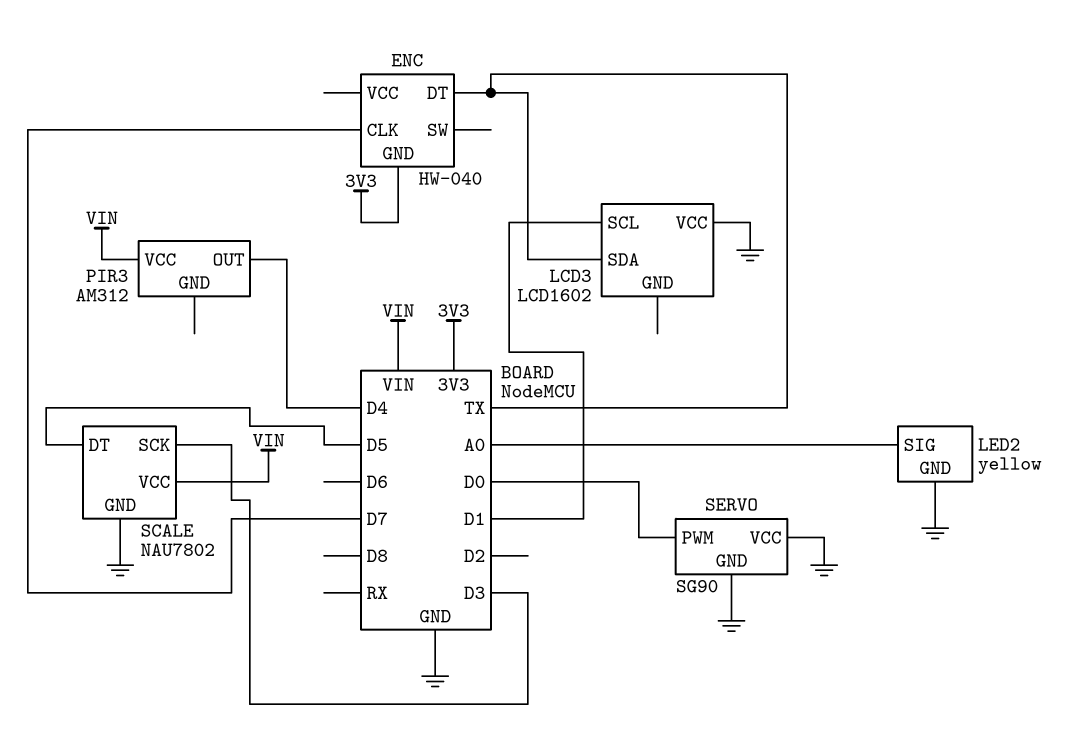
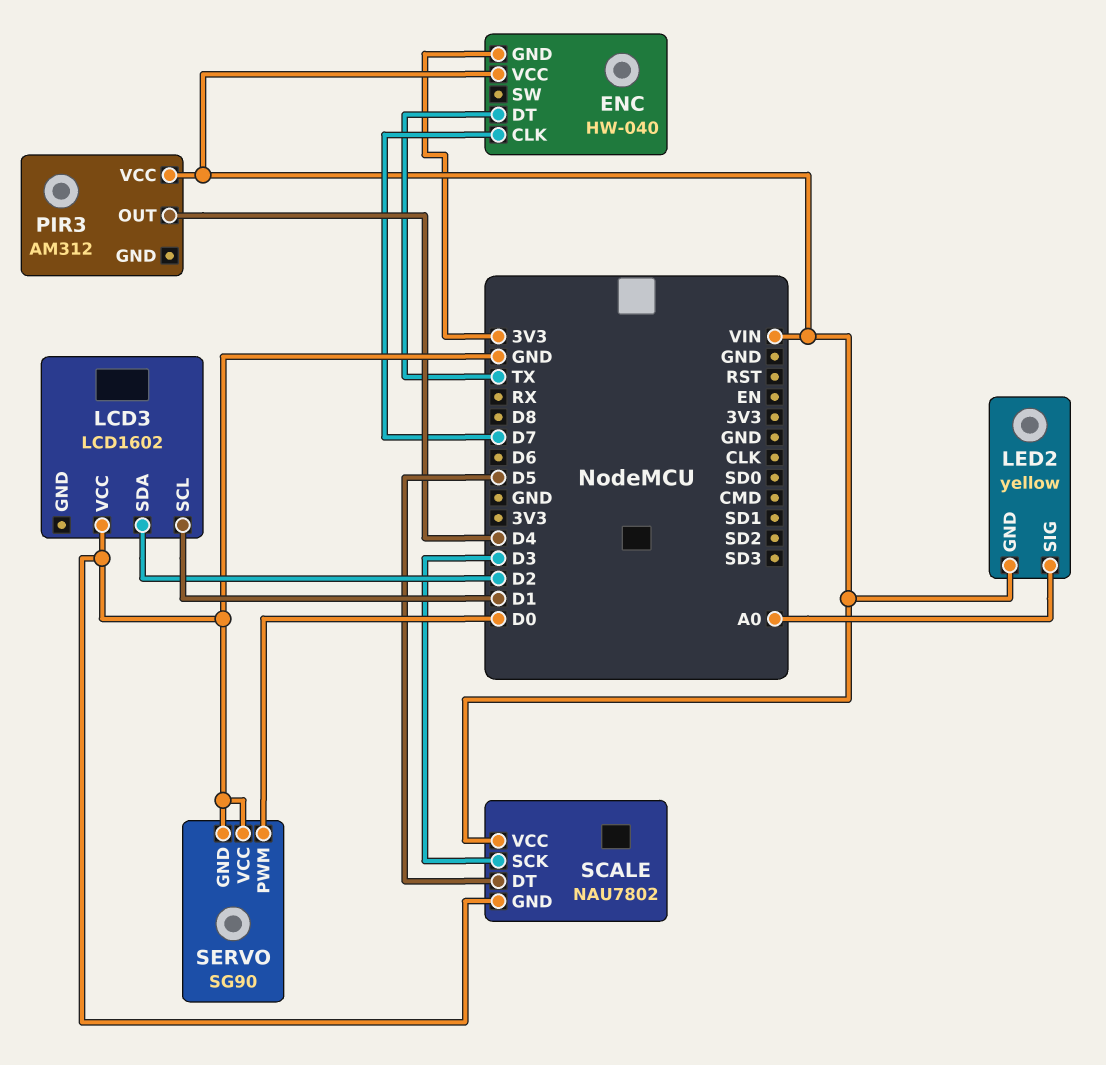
ENC pin VCC: none -> VIN
LCD3 pin SDA: TX -> D2
LED2 pin GND: GND -> VIN

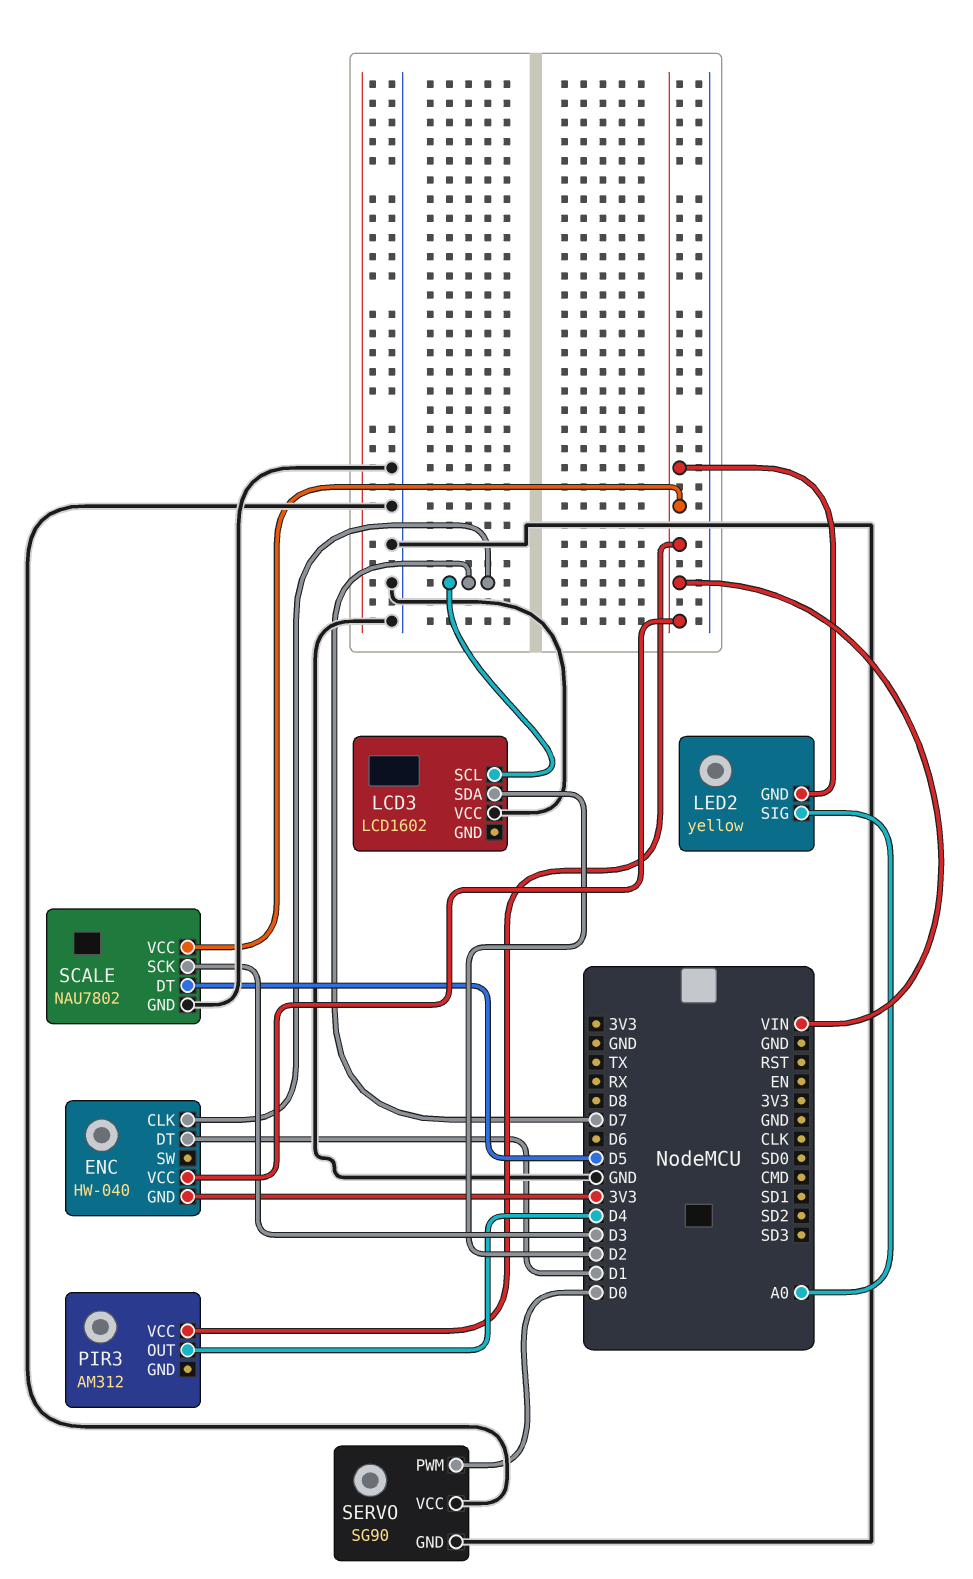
ENC pin DT: TX -> D1
LCD3 pin SCL: D1 -> D7

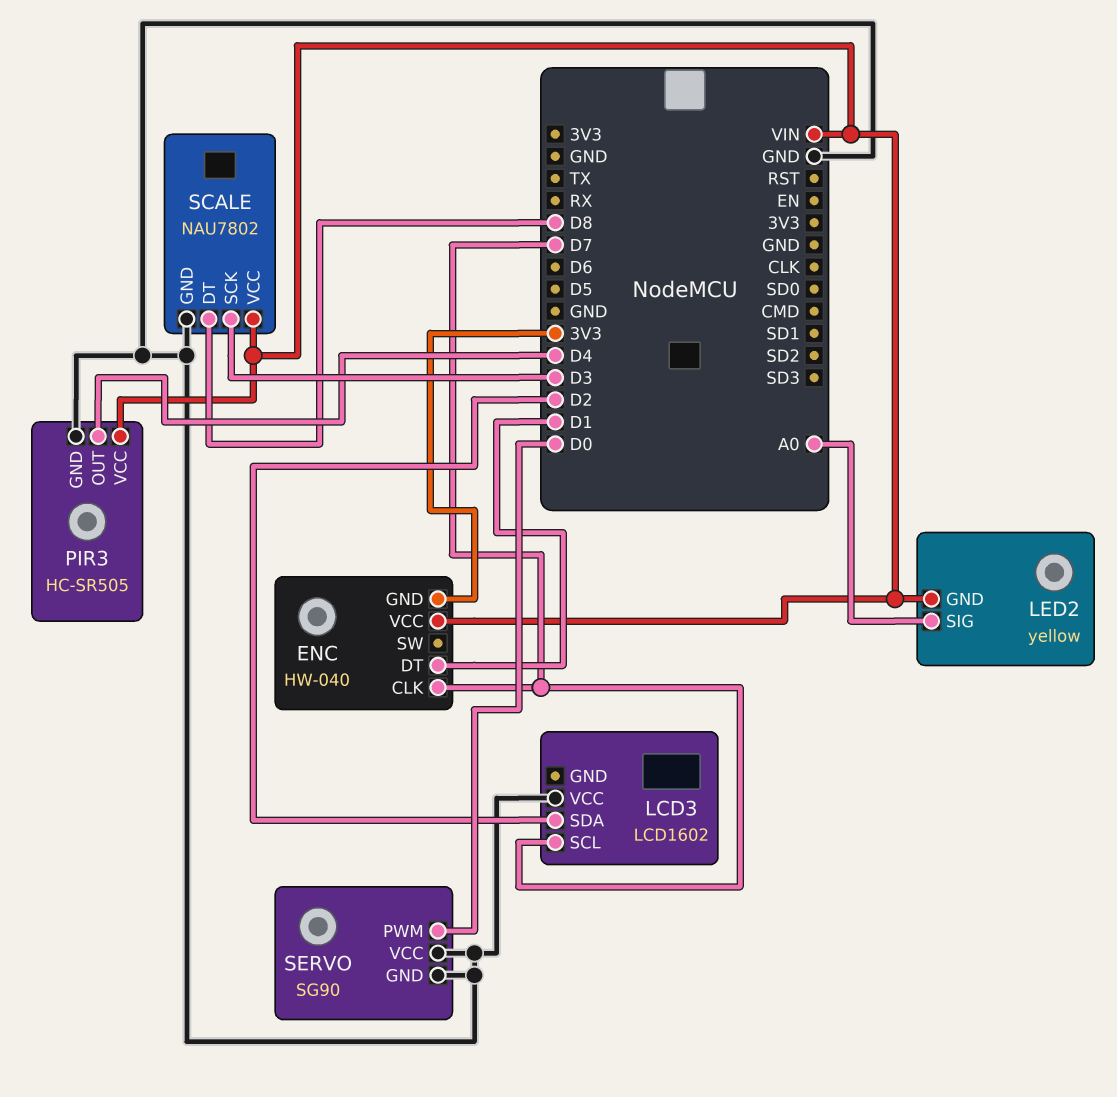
PIR3: AM312 -> HC-SR505
PIR3 pin GND: none -> GND
SCALE pin DT: D5 -> D8

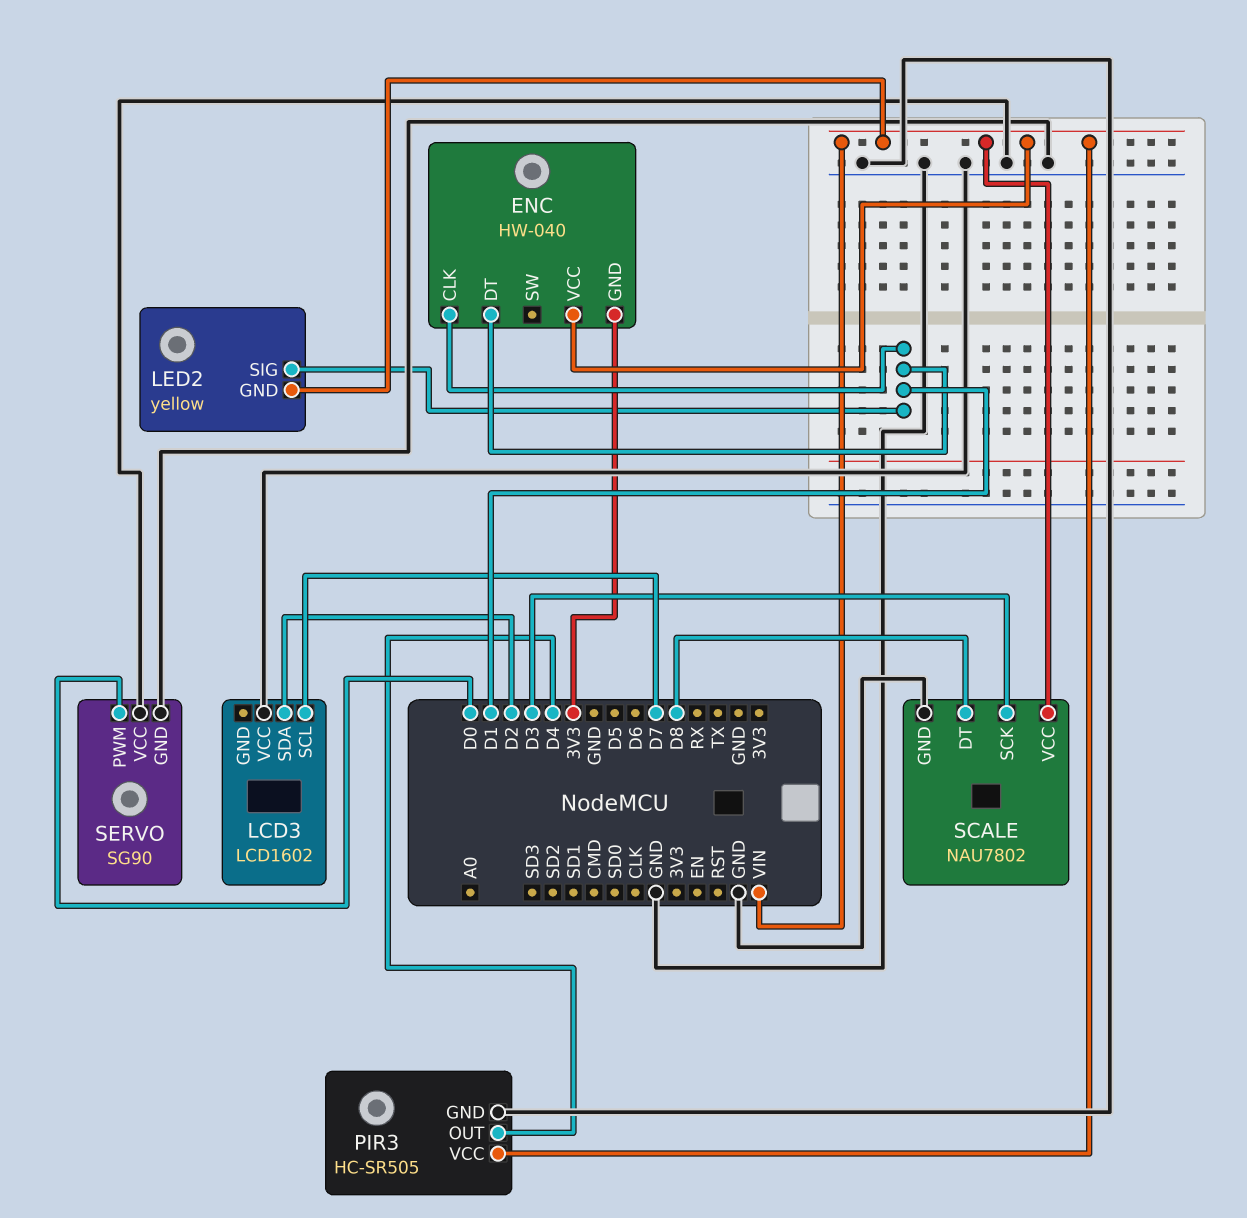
ENC pin CLK: D7 -> D1
LED2 pin SIG: A0 -> D1

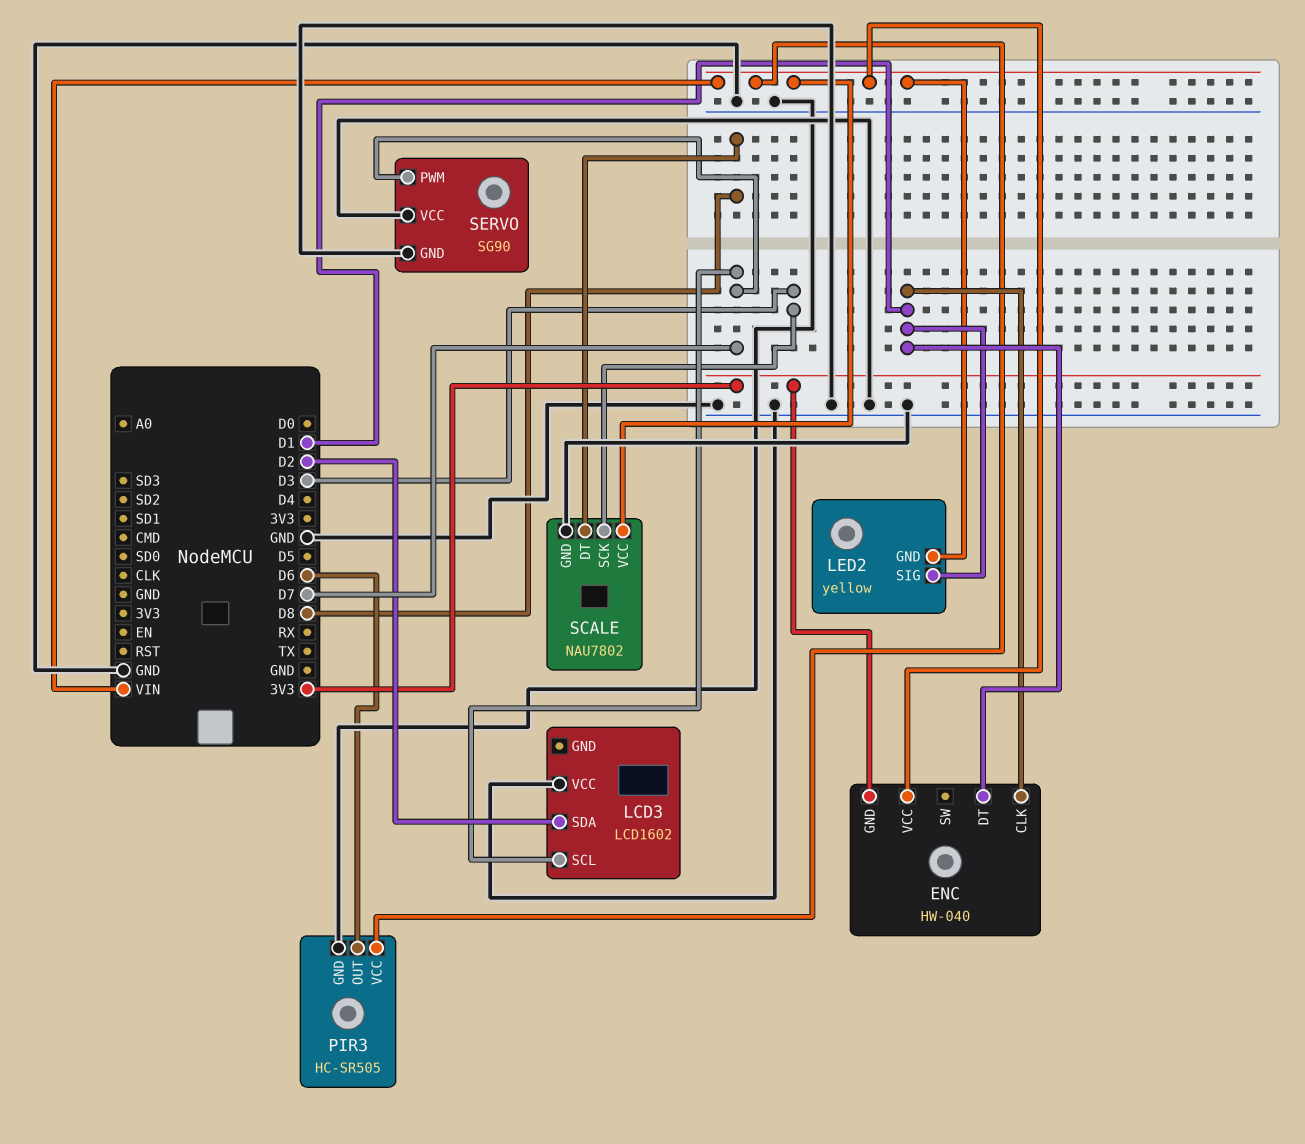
PIR3 pin OUT: D4 -> D6
SERVO pin PWM: D0 -> D7

